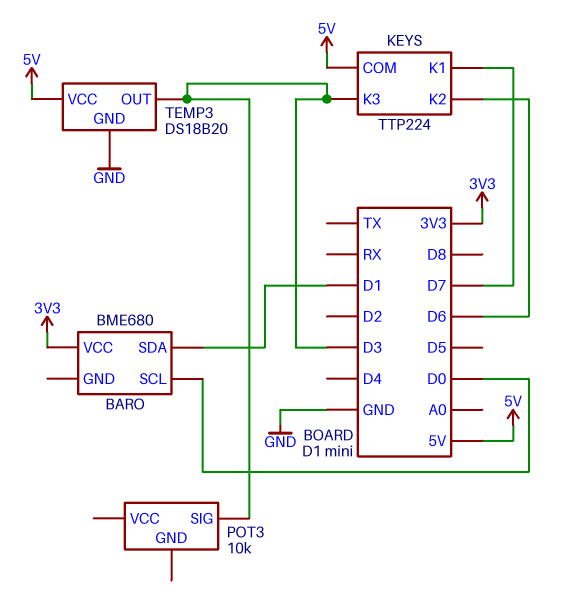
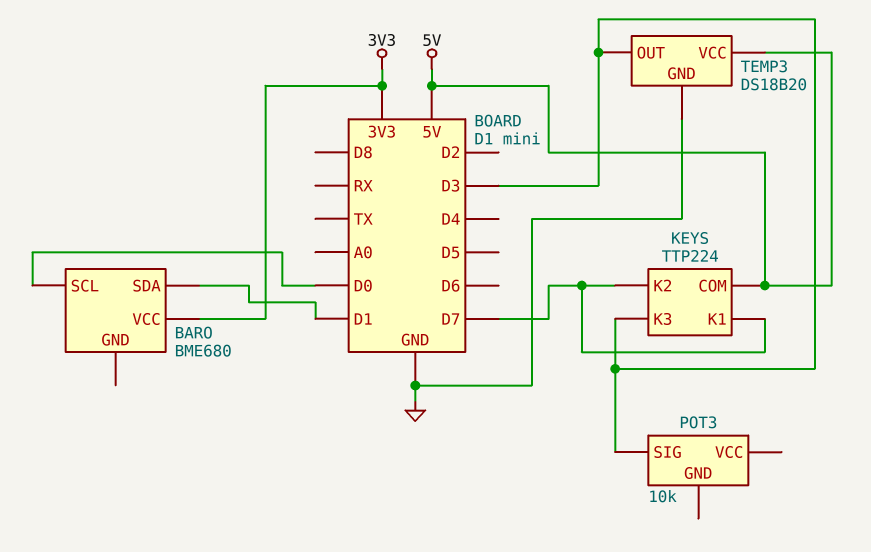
KEYS pin K2: D6 -> D7

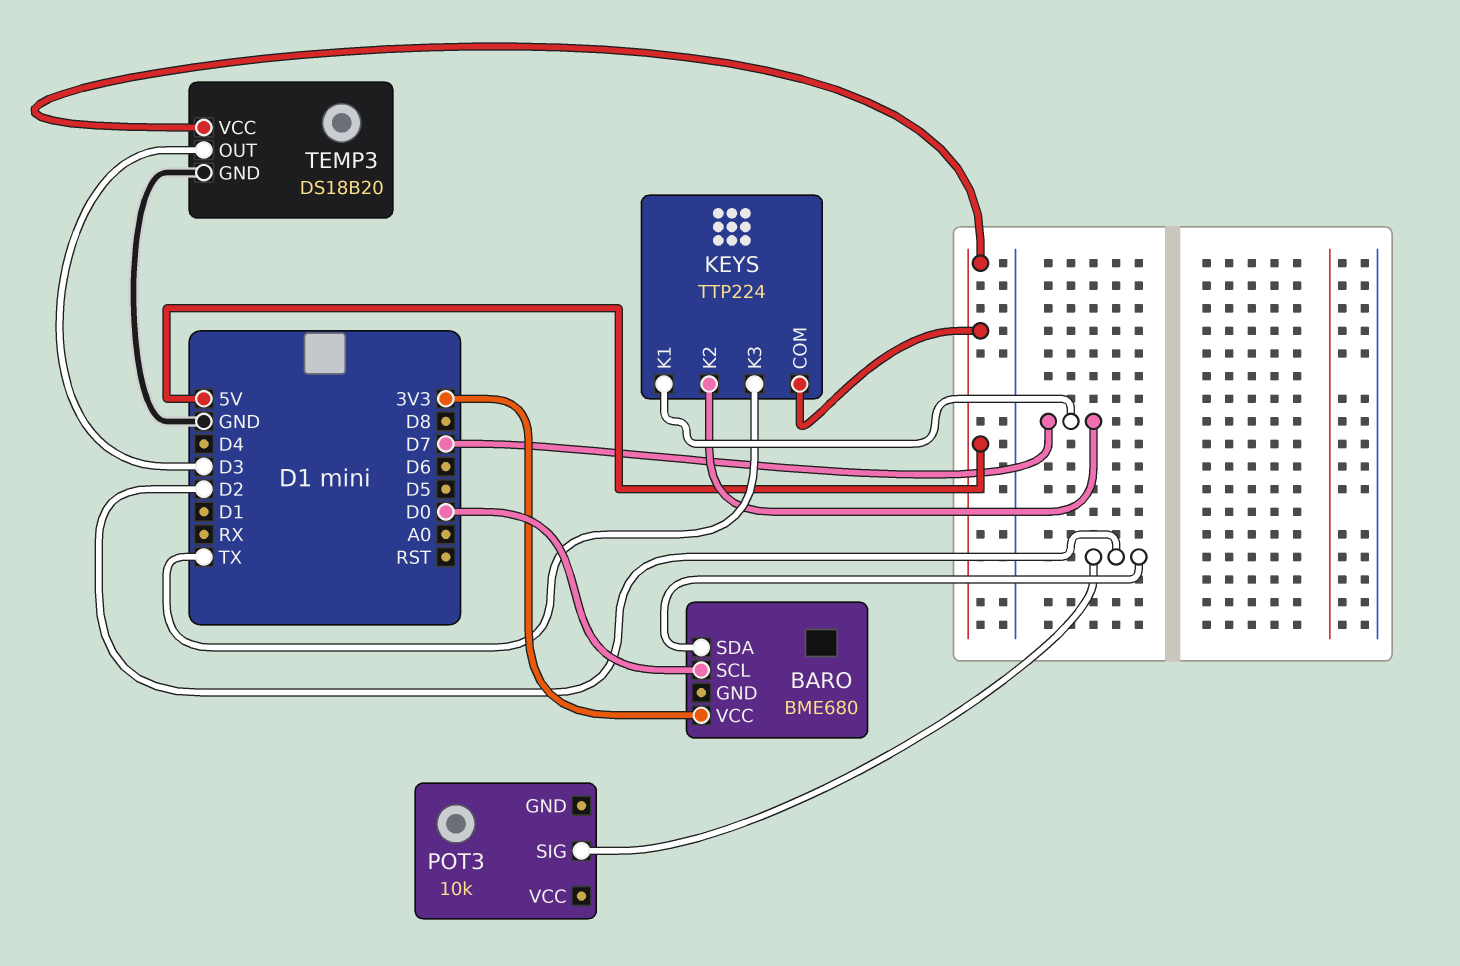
BARO pin SDA: D1 -> D2
KEYS pin K3: D3 -> TX
POT3 pin SIG: D3 -> D2

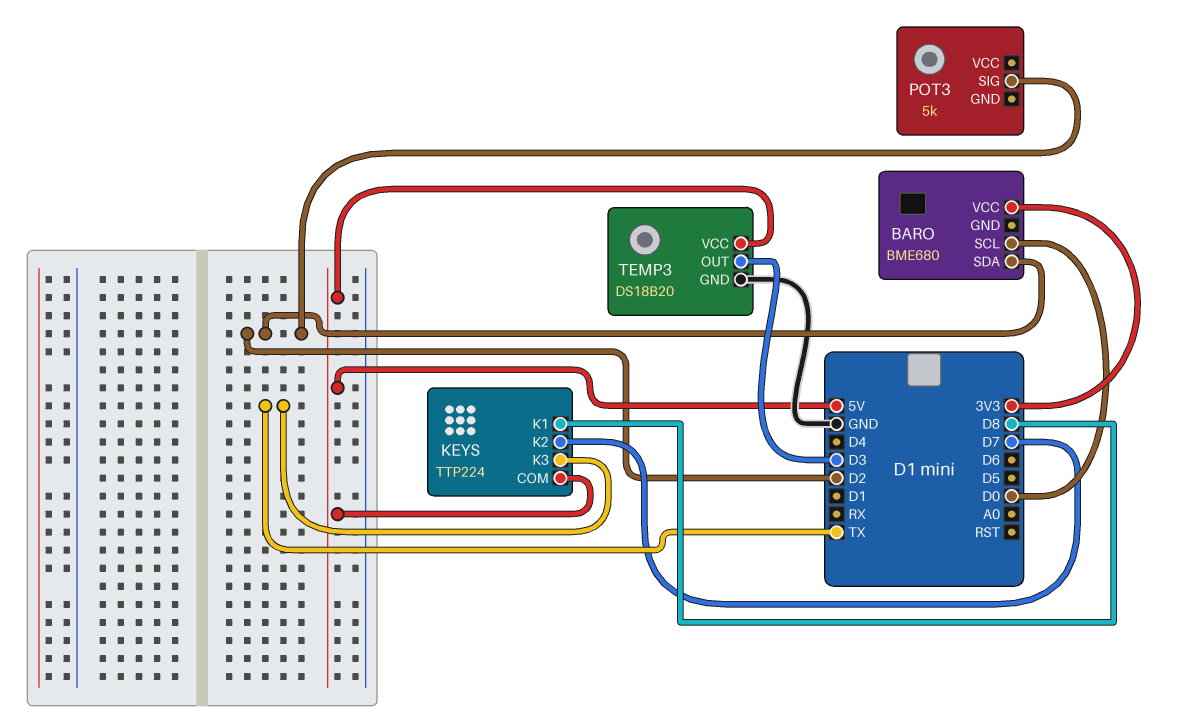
KEYS pin K1: D7 -> D8
POT3: 10k -> 5k

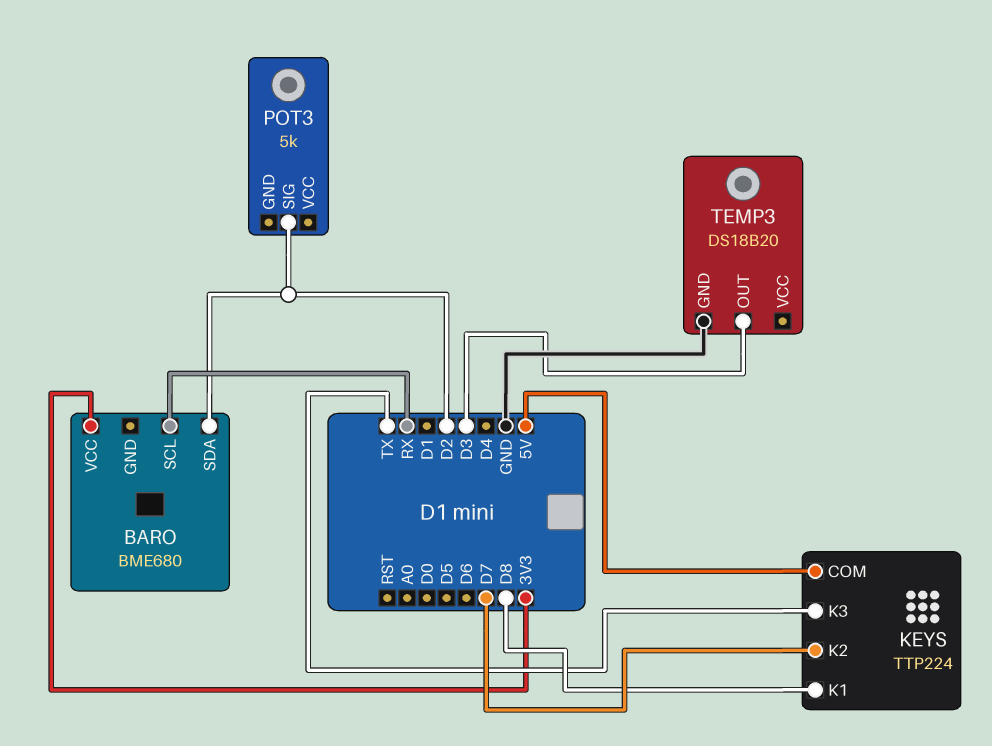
BARO pin SCL: D0 -> RX
TEMP3 pin VCC: 5V -> none

